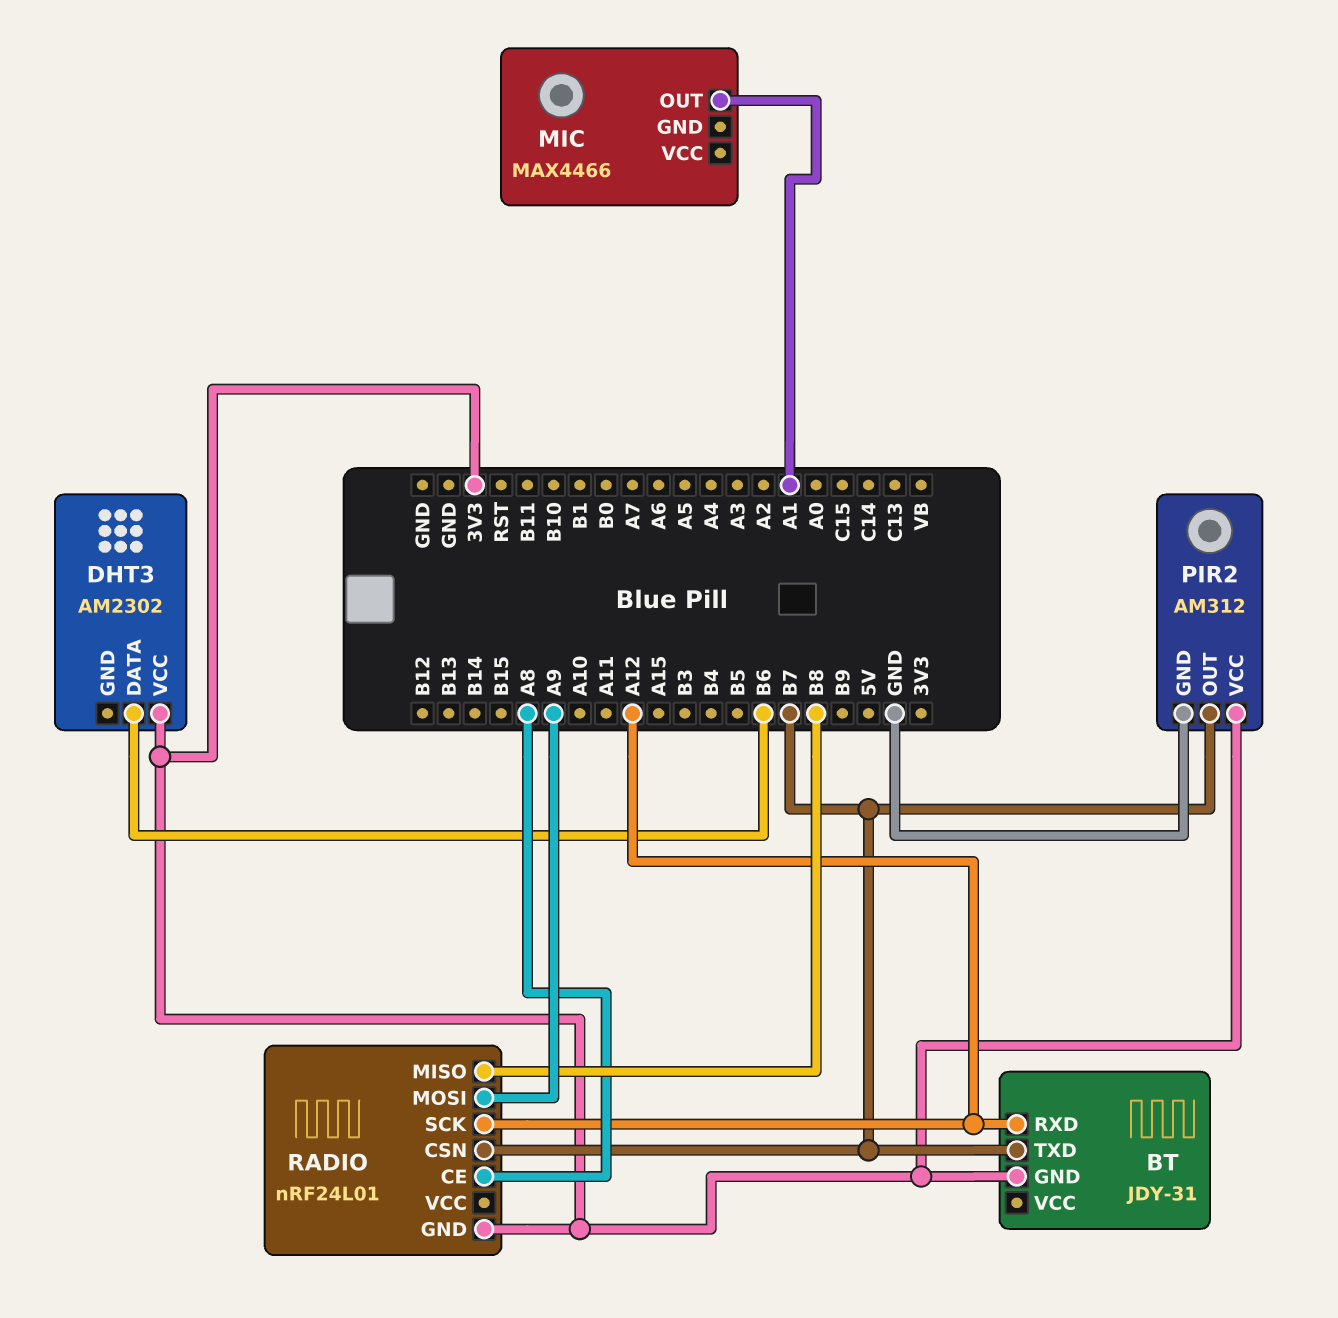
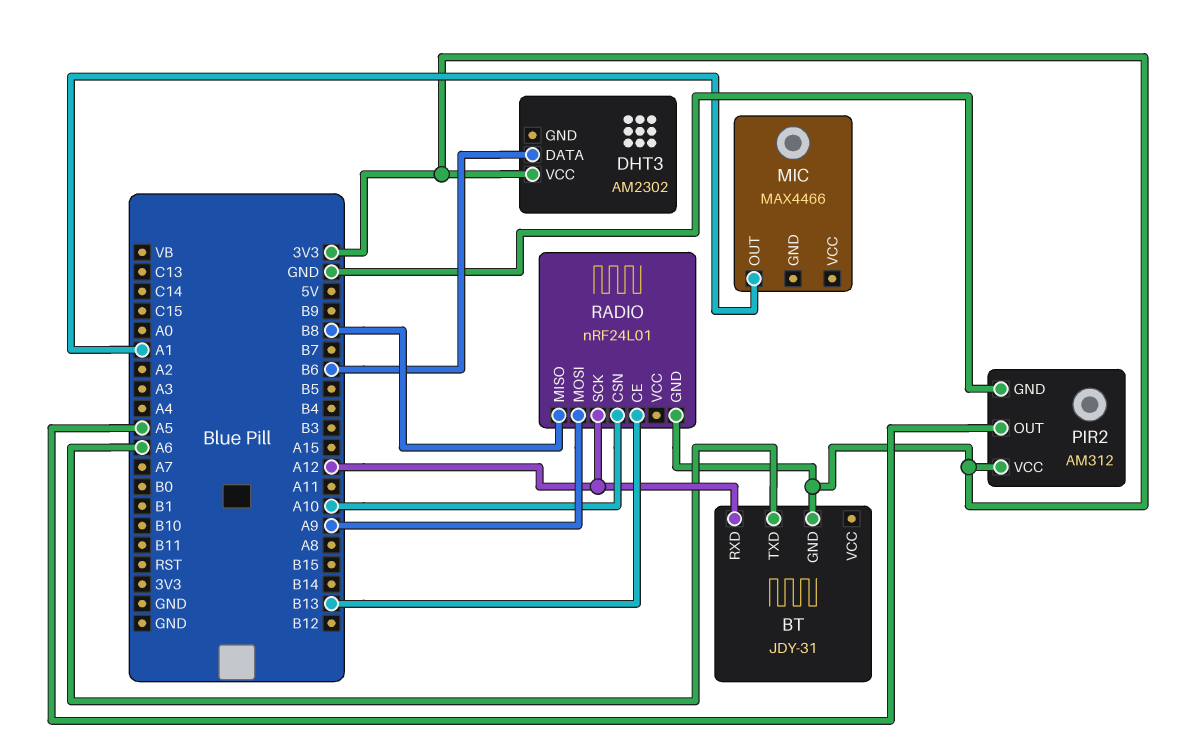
BT pin TXD: B7 -> A6
PIR2 pin OUT: B7 -> A5
RADIO pin CE: A8 -> B13
RADIO pin CSN: B7 -> A10

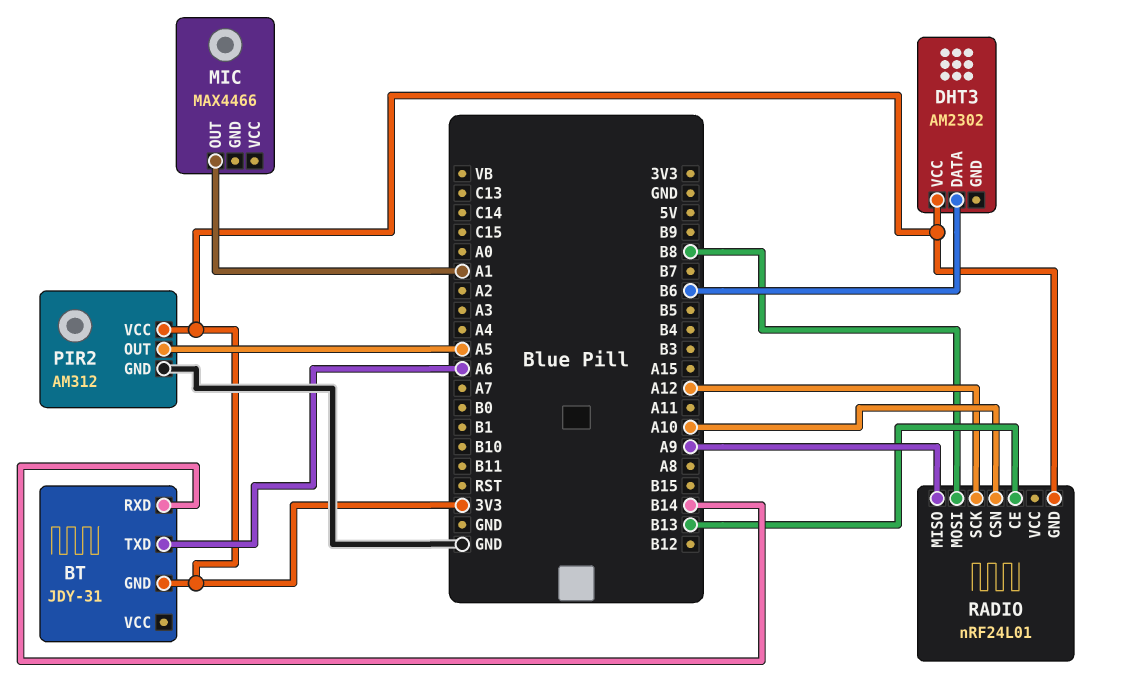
BT pin RXD: A12 -> B14
RADIO pin MISO: B8 -> A9
RADIO pin MOSI: A9 -> B8

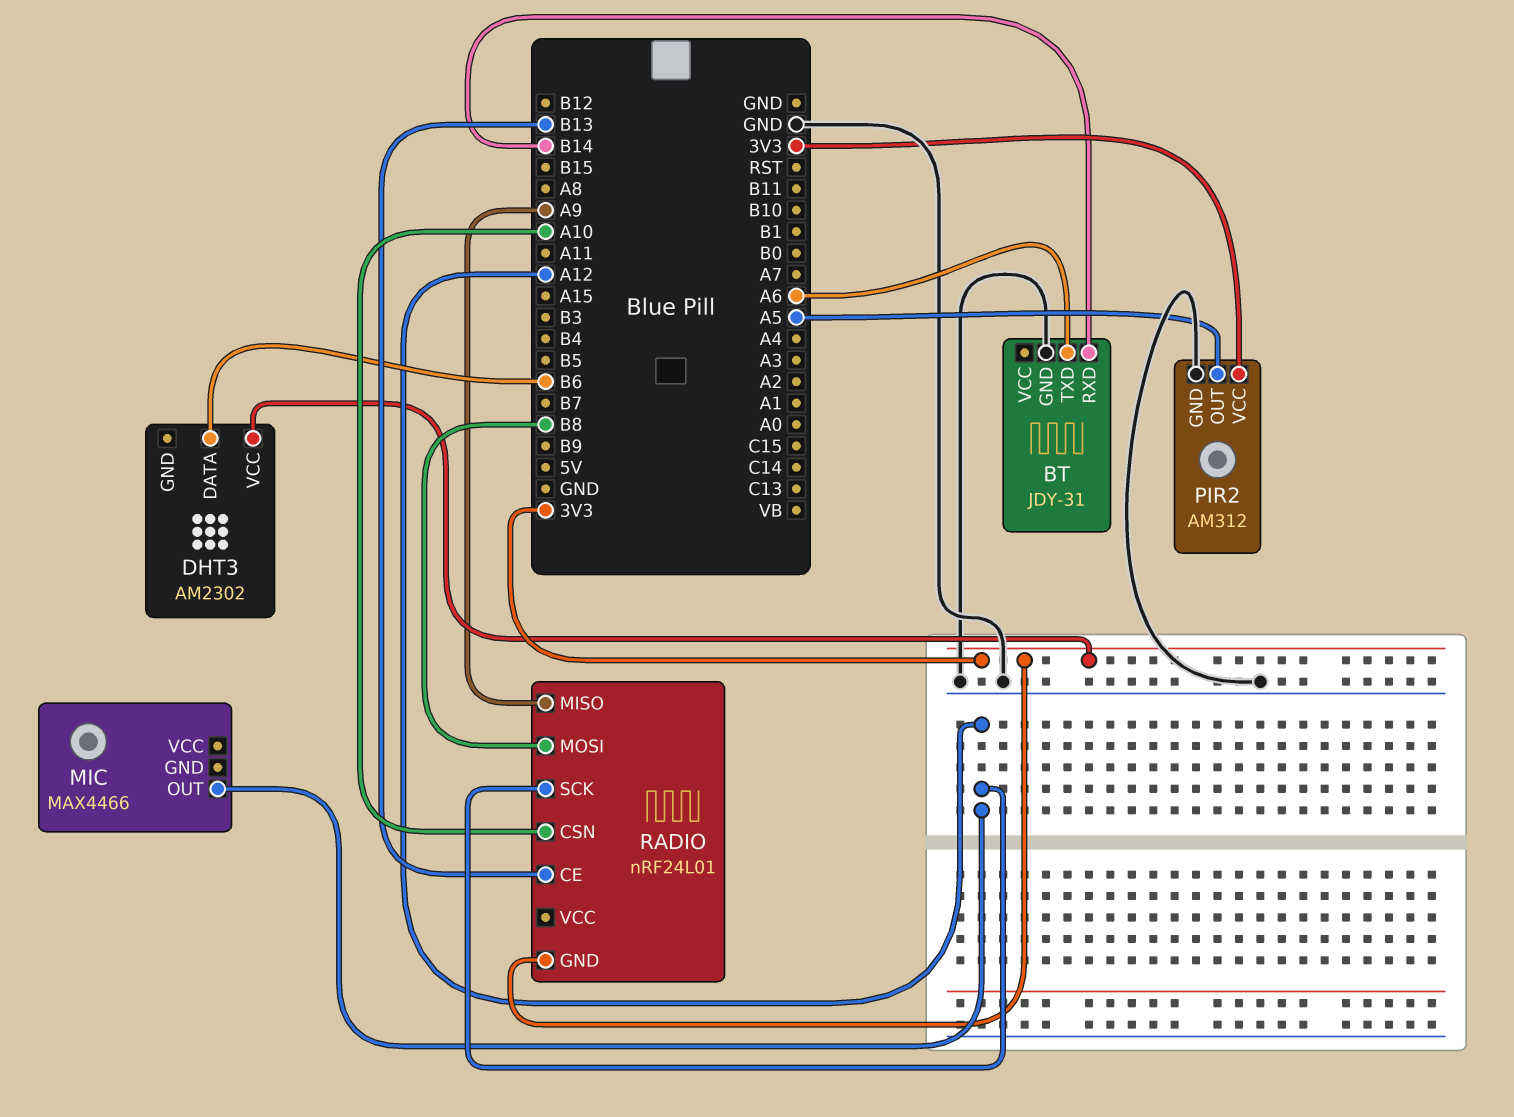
BT pin GND: 3V3 -> GND
MIC pin OUT: A1 -> A12

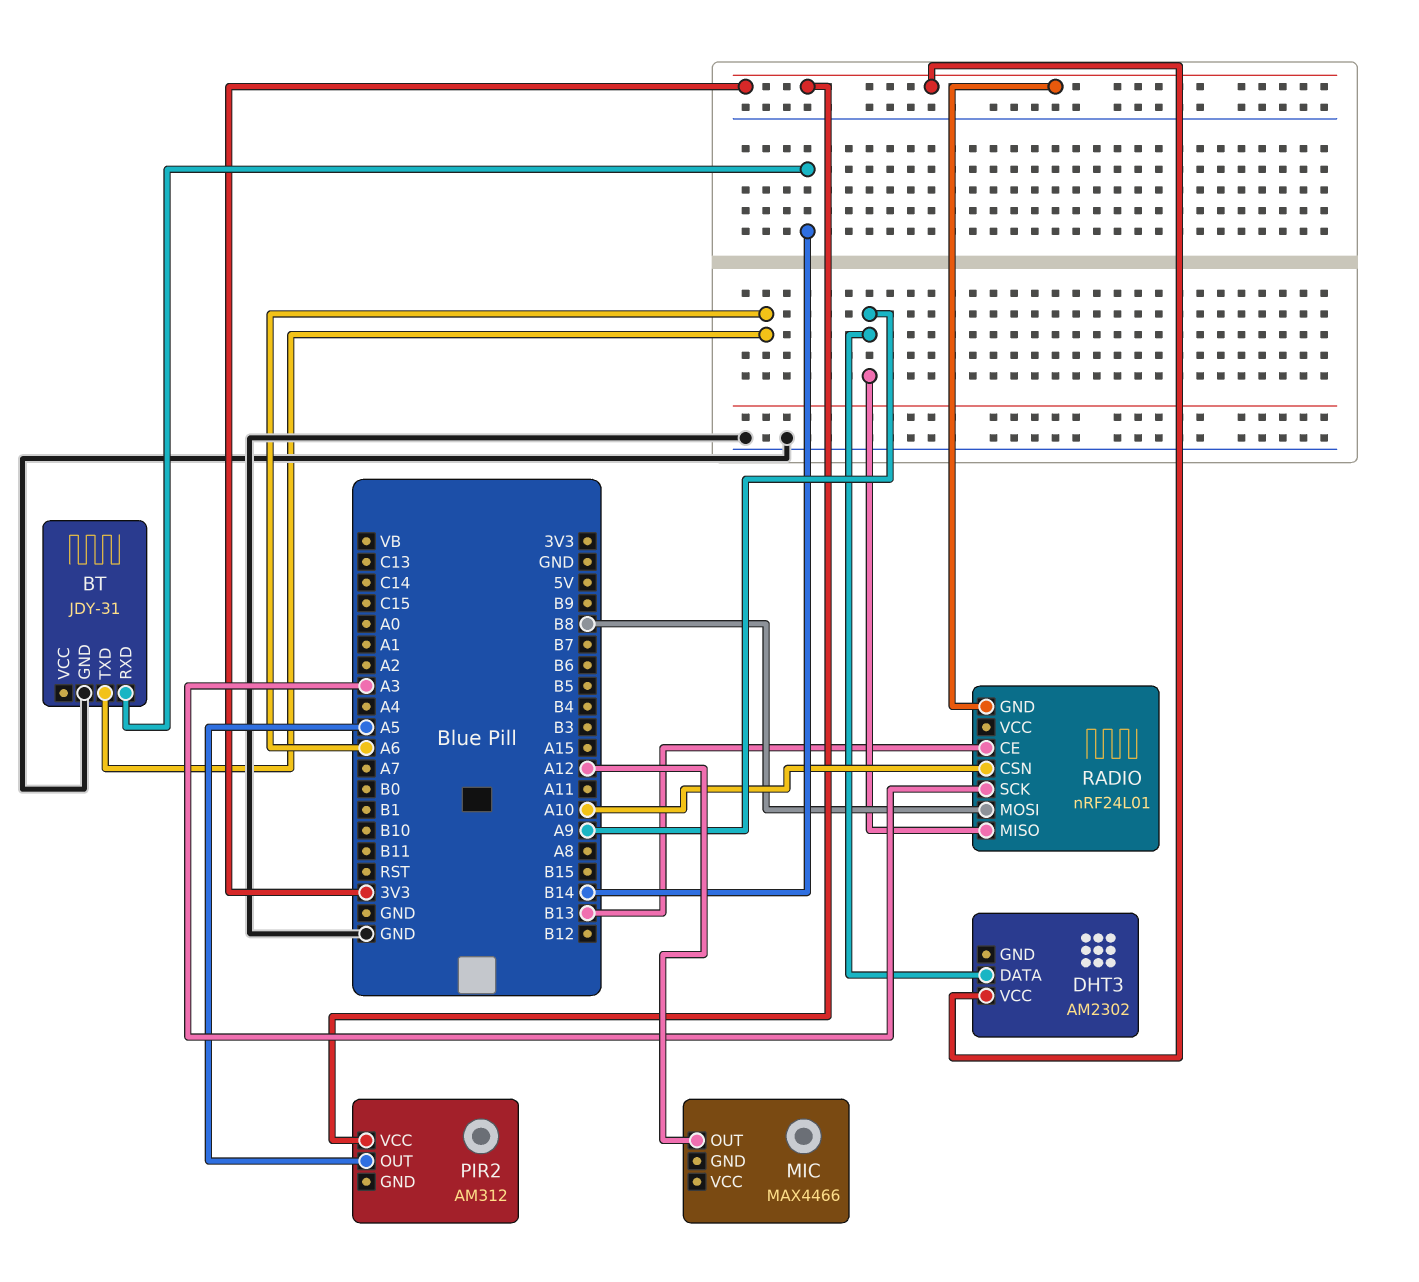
DHT3 pin DATA: B6 -> A9
PIR2 pin GND: GND -> none
RADIO pin SCK: A12 -> A3

